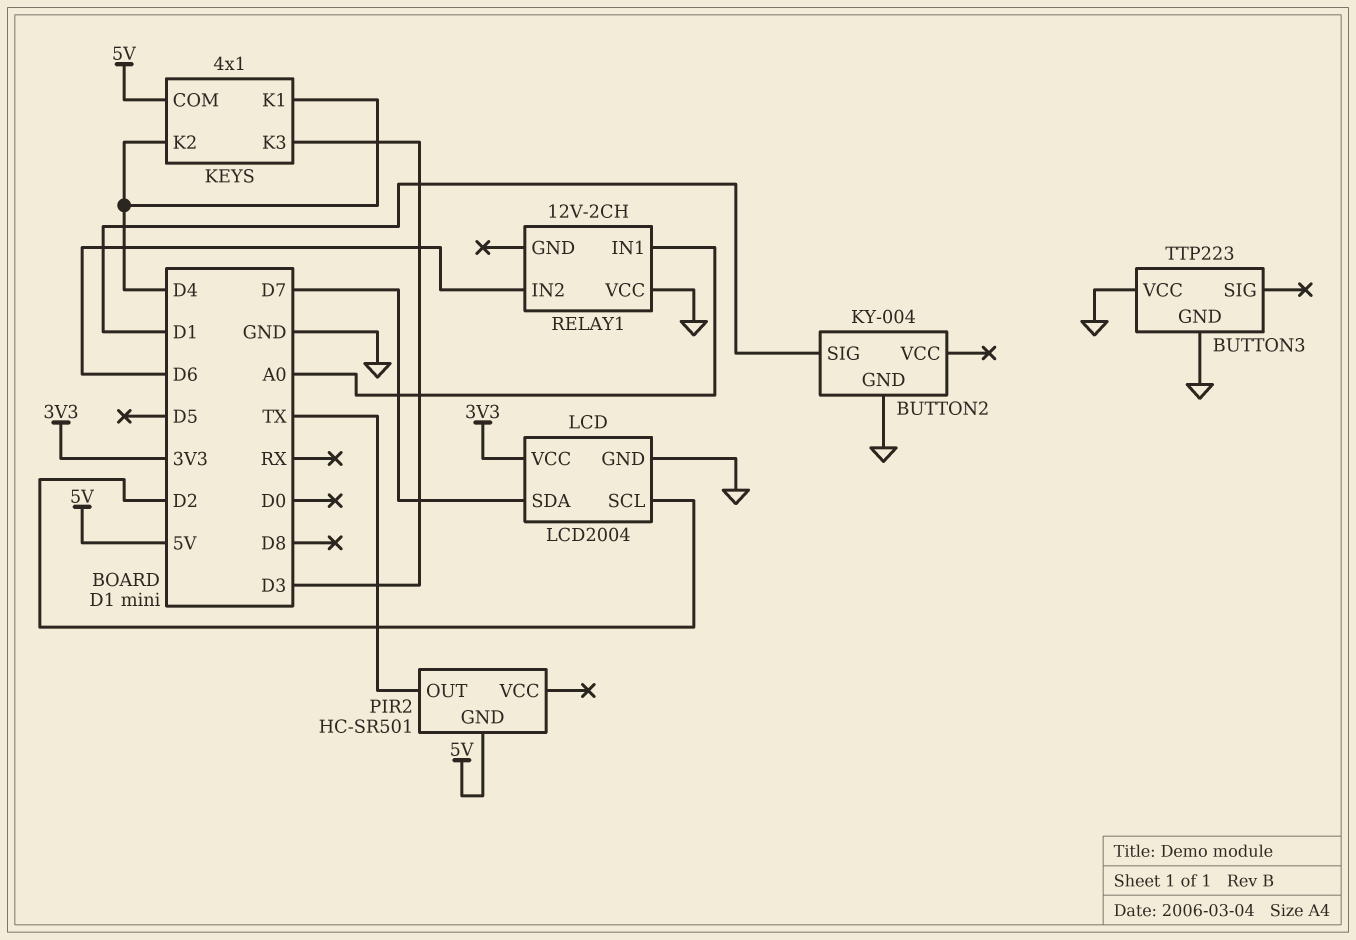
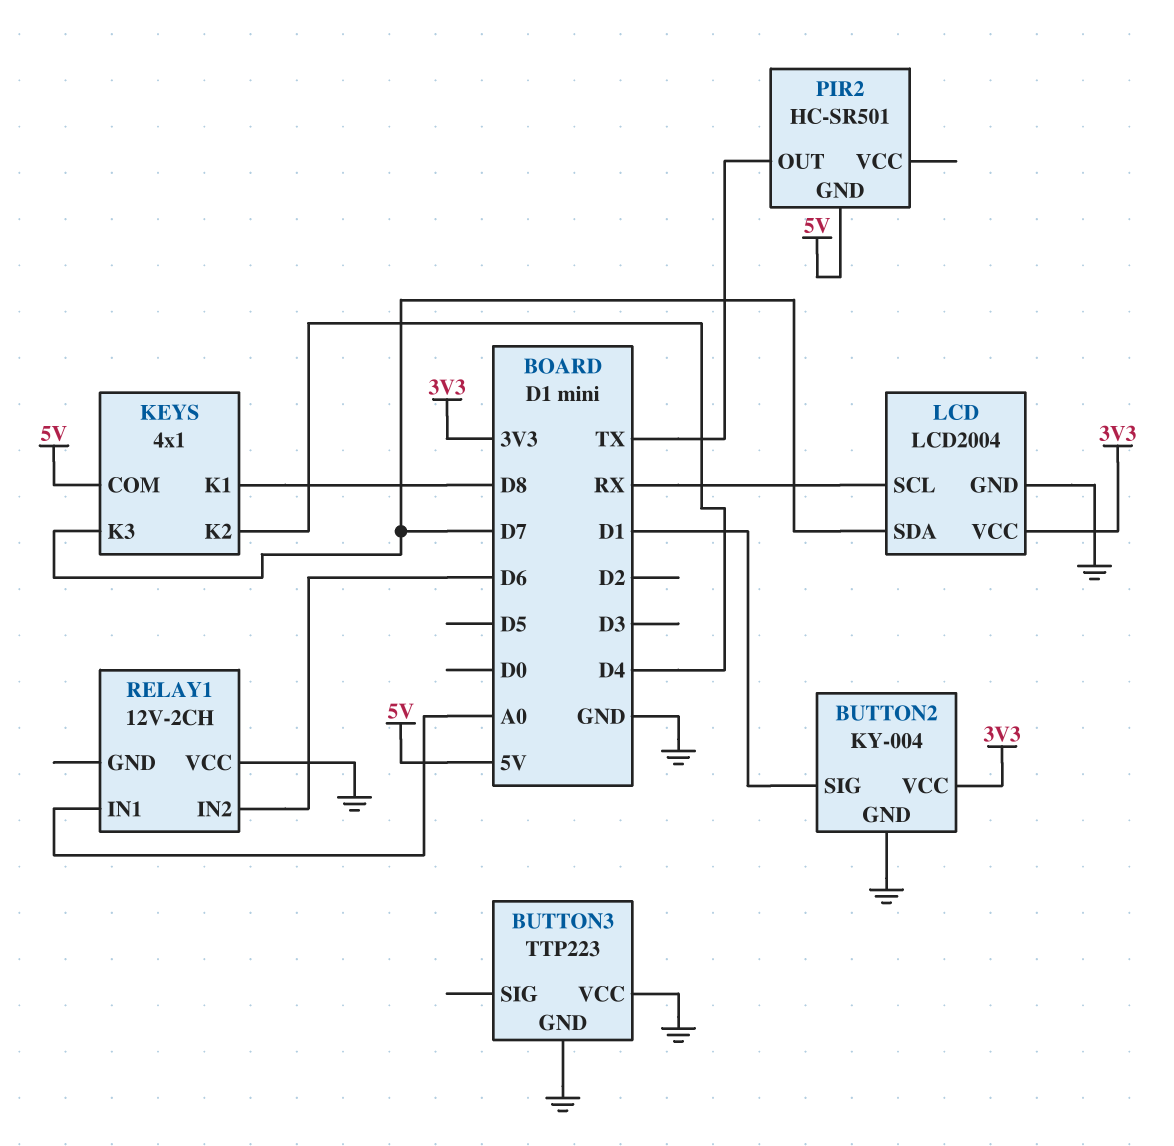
BUTTON2 pin VCC: none -> 3V3
KEYS pin K1: D4 -> D8
KEYS pin K3: D3 -> D7
LCD pin SCL: D2 -> RX

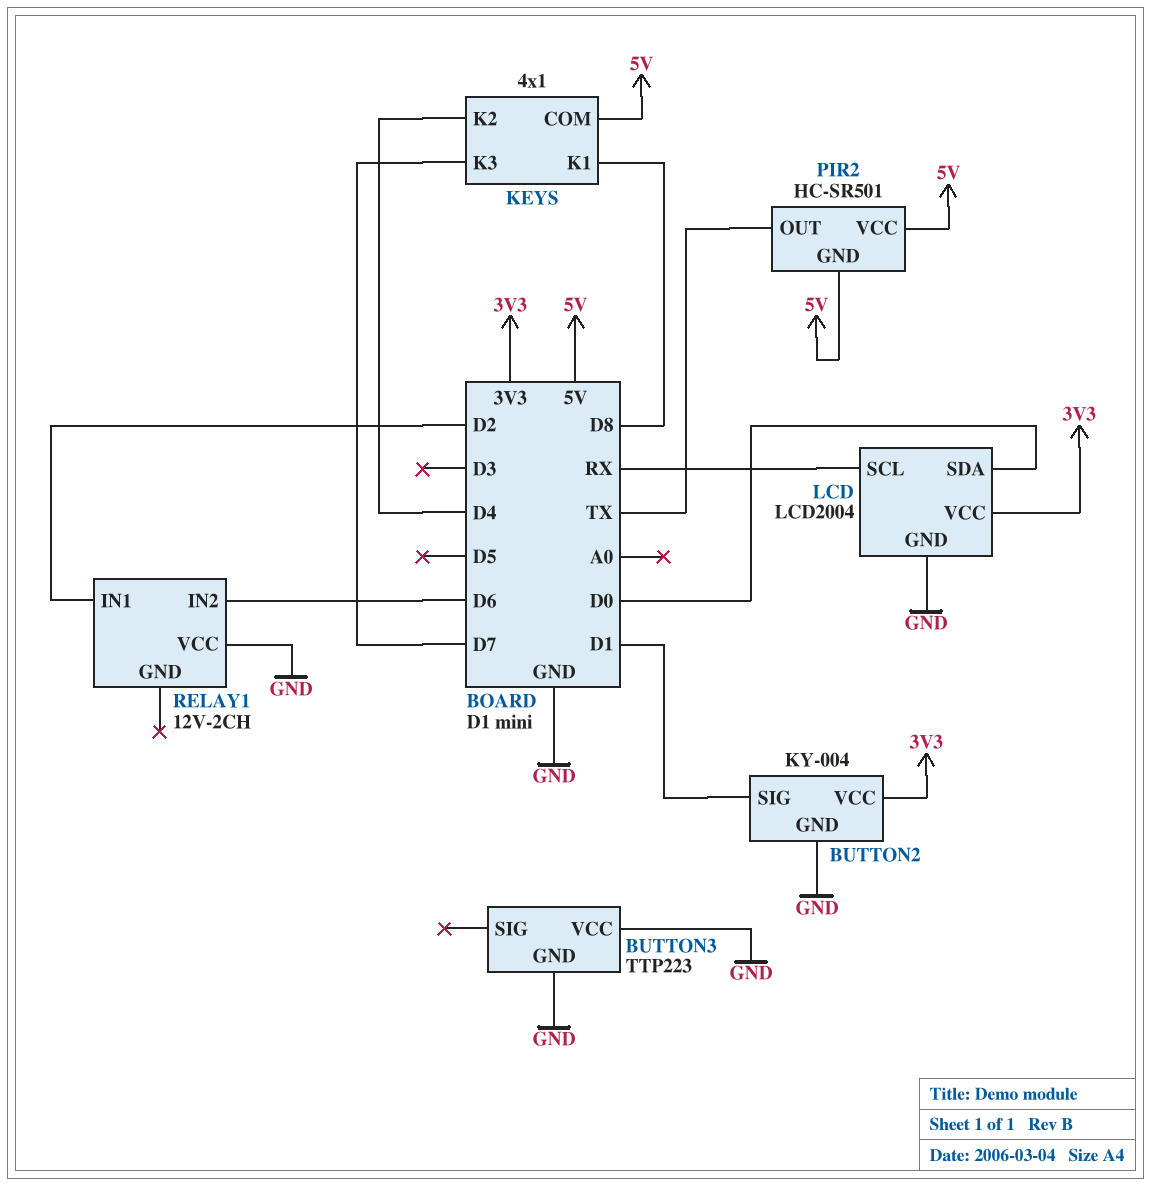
LCD pin SDA: D7 -> D0
PIR2 pin VCC: none -> 5V
RELAY1 pin IN1: A0 -> D2

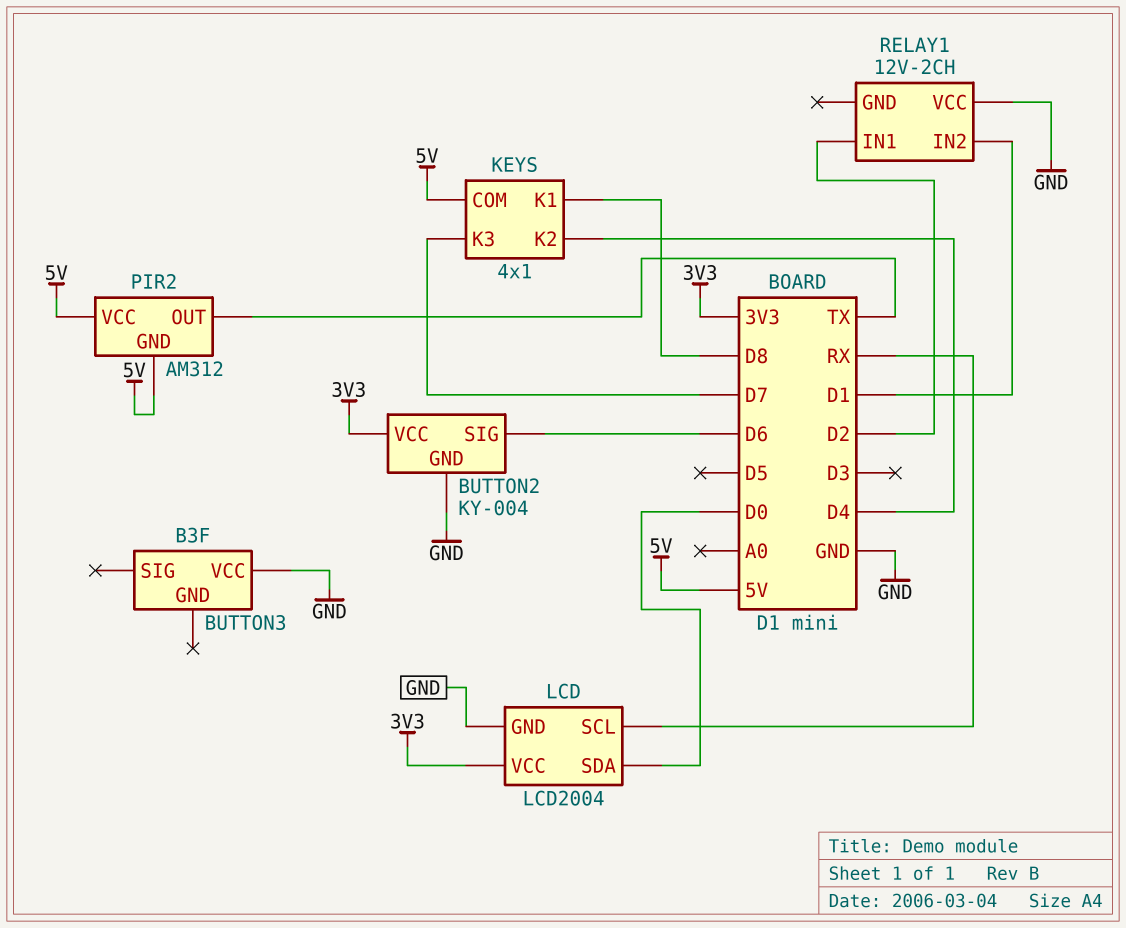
BUTTON2 pin SIG: D1 -> D6
BUTTON3: TTP223 -> B3F
BUTTON3 pin GND: GND -> none
PIR2: HC-SR501 -> AM312
RELAY1 pin IN2: D6 -> D1

